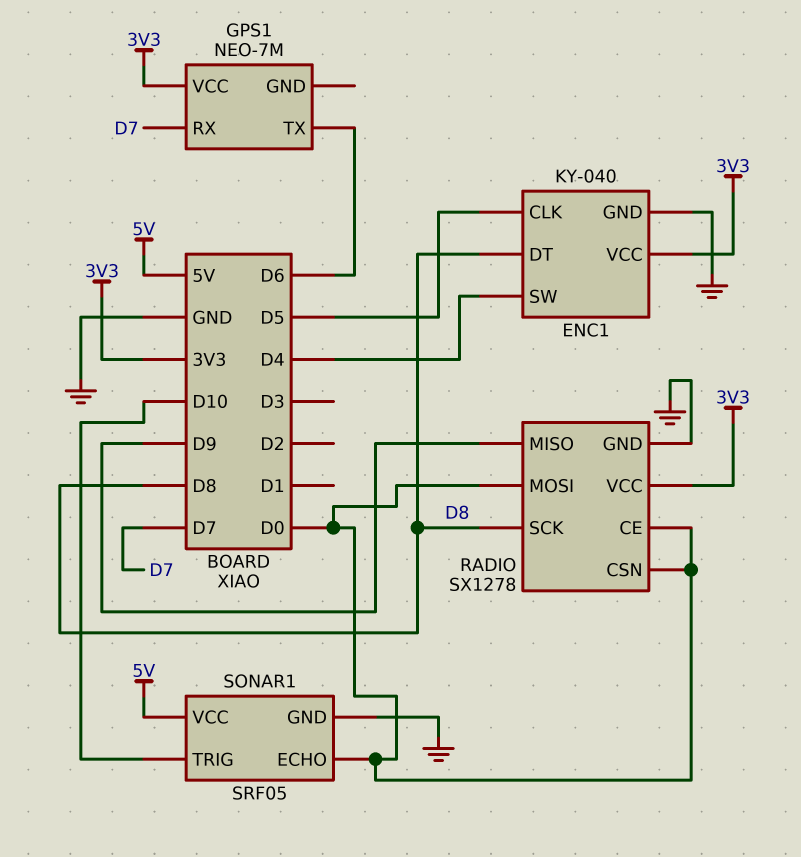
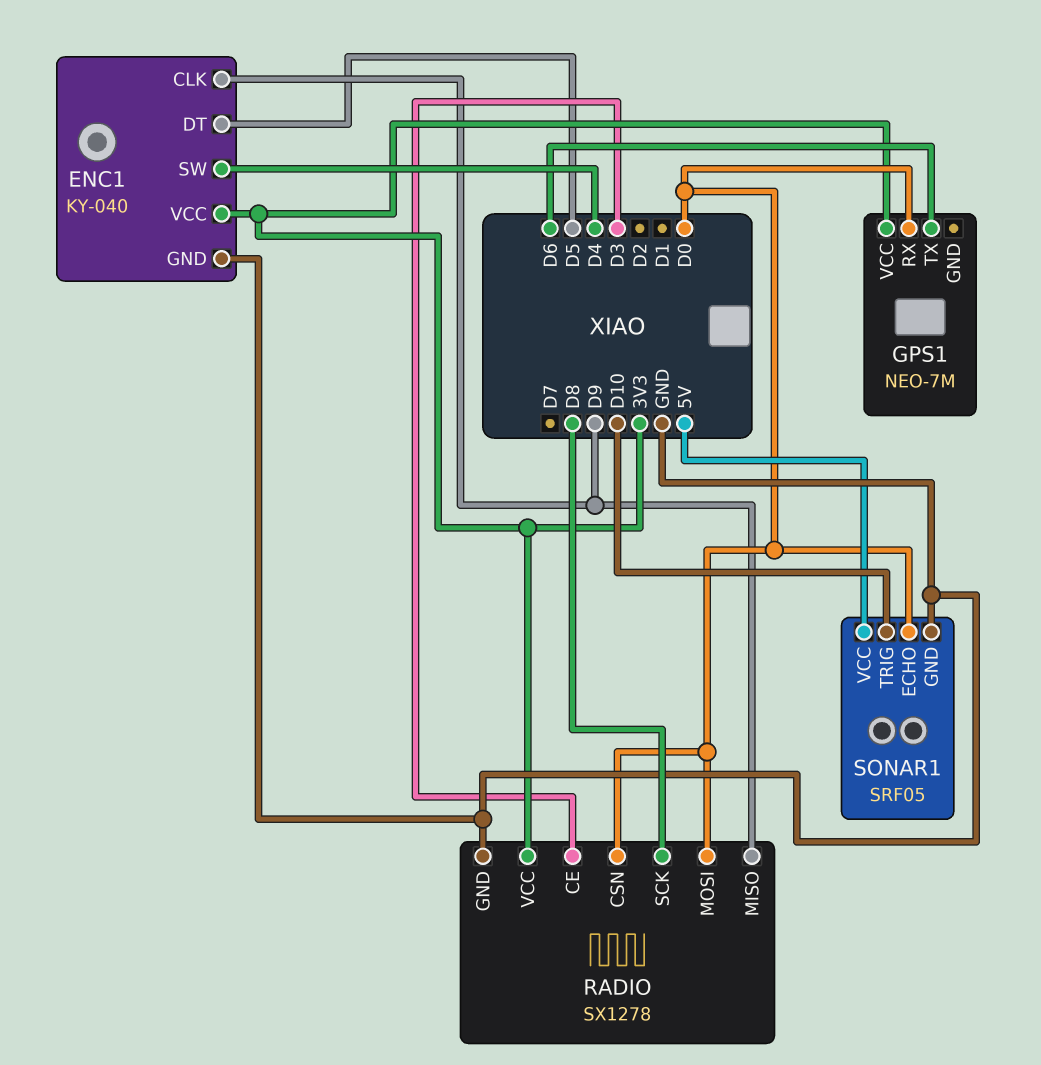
ENC1 pin CLK: D5 -> D9
ENC1 pin DT: D8 -> D5
GPS1 pin RX: D7 -> D0
RADIO pin CE: D0 -> D3

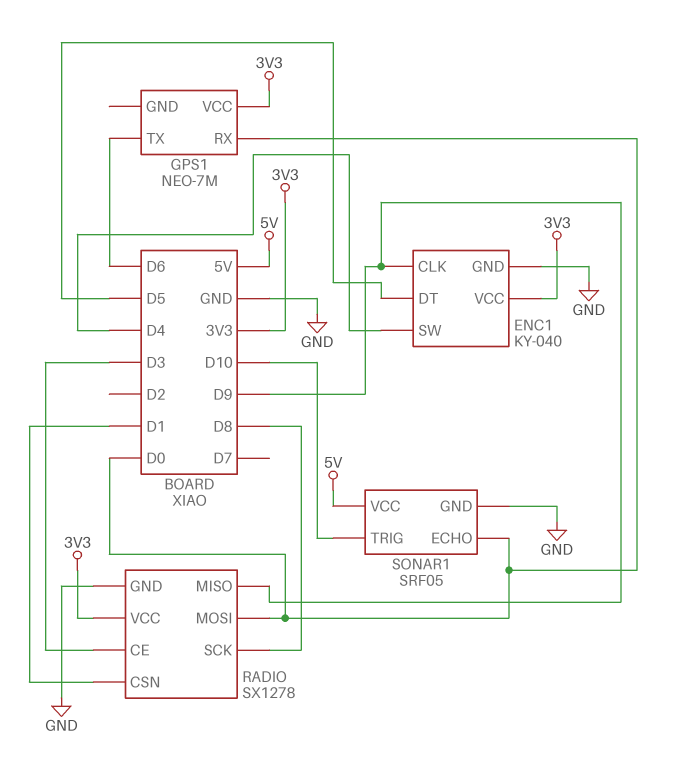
RADIO pin CSN: D0 -> D1

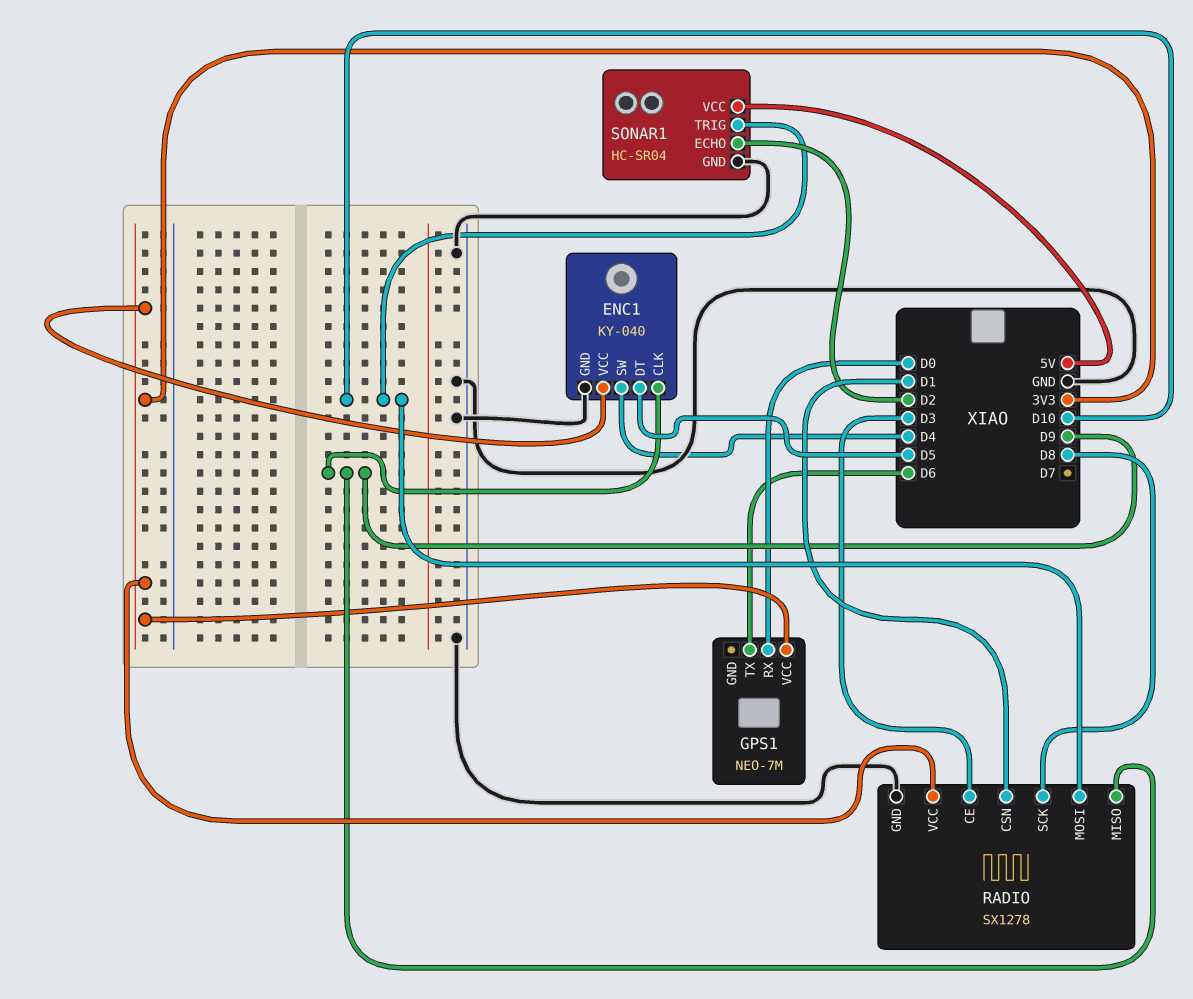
RADIO pin MOSI: D0 -> D10
SONAR1: SRF05 -> HC-SR04
SONAR1 pin ECHO: D0 -> D2

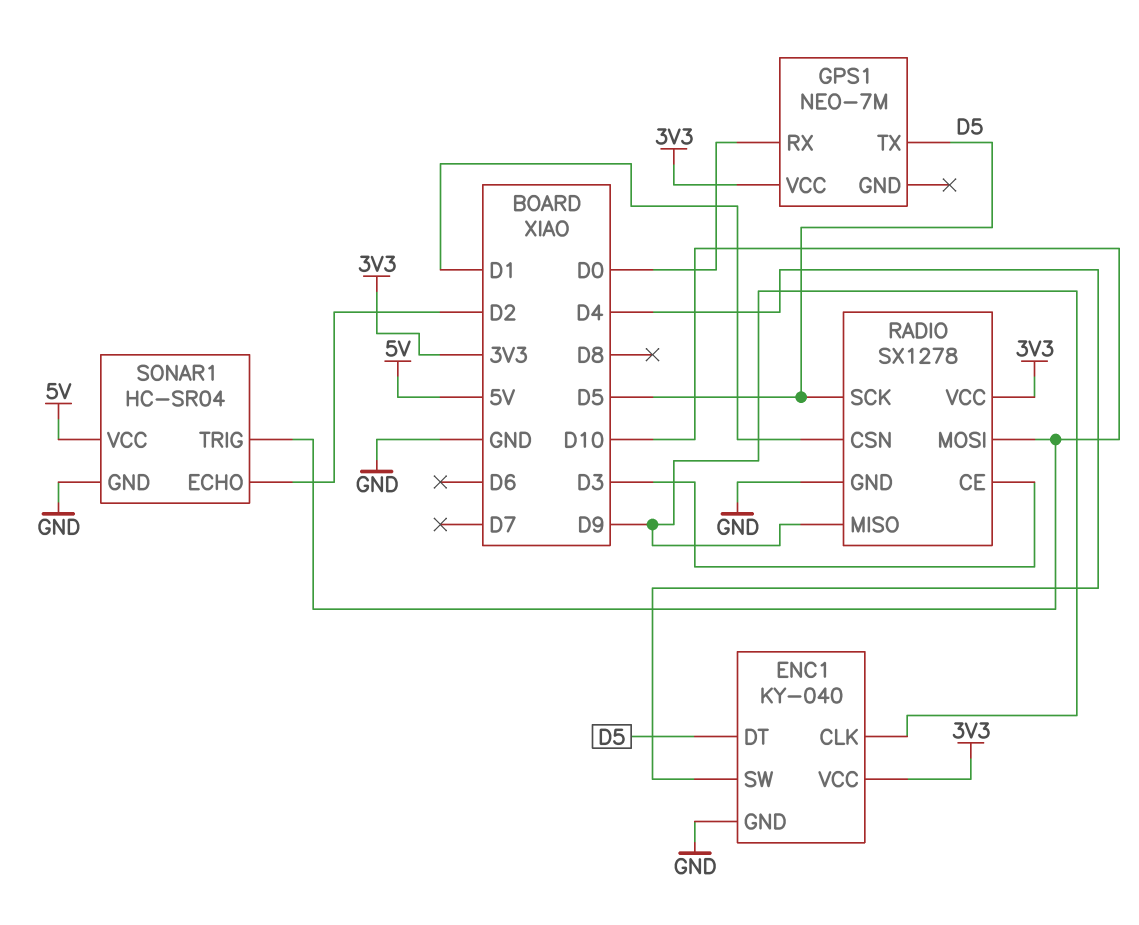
GPS1 pin TX: D6 -> D5
RADIO pin SCK: D8 -> D5

